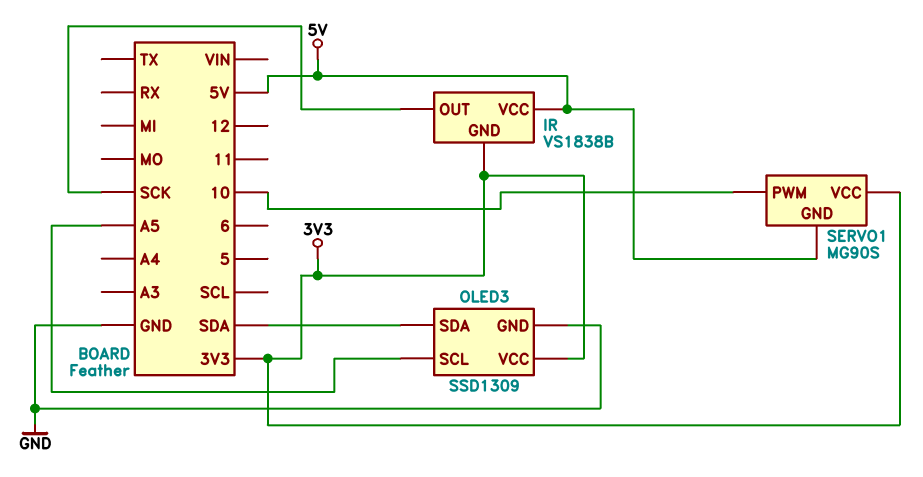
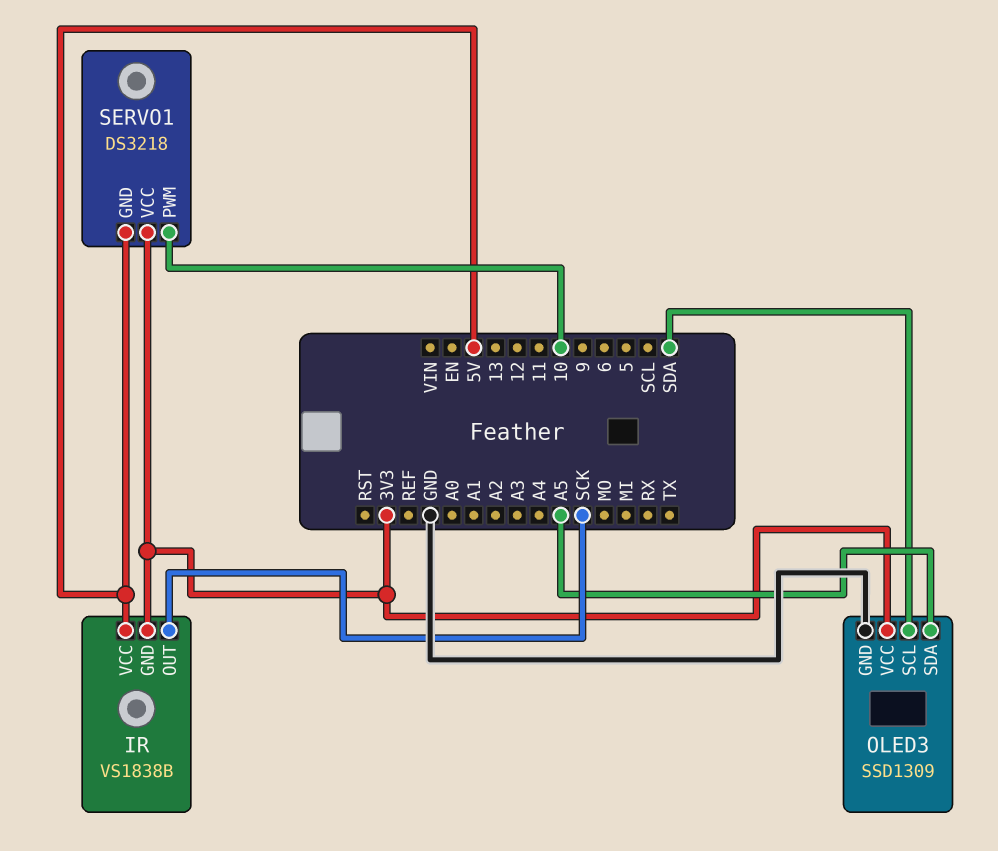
OLED3 pin SCL: A5 -> SDA
OLED3 pin SDA: SDA -> A5
SERVO1: MG90S -> DS3218

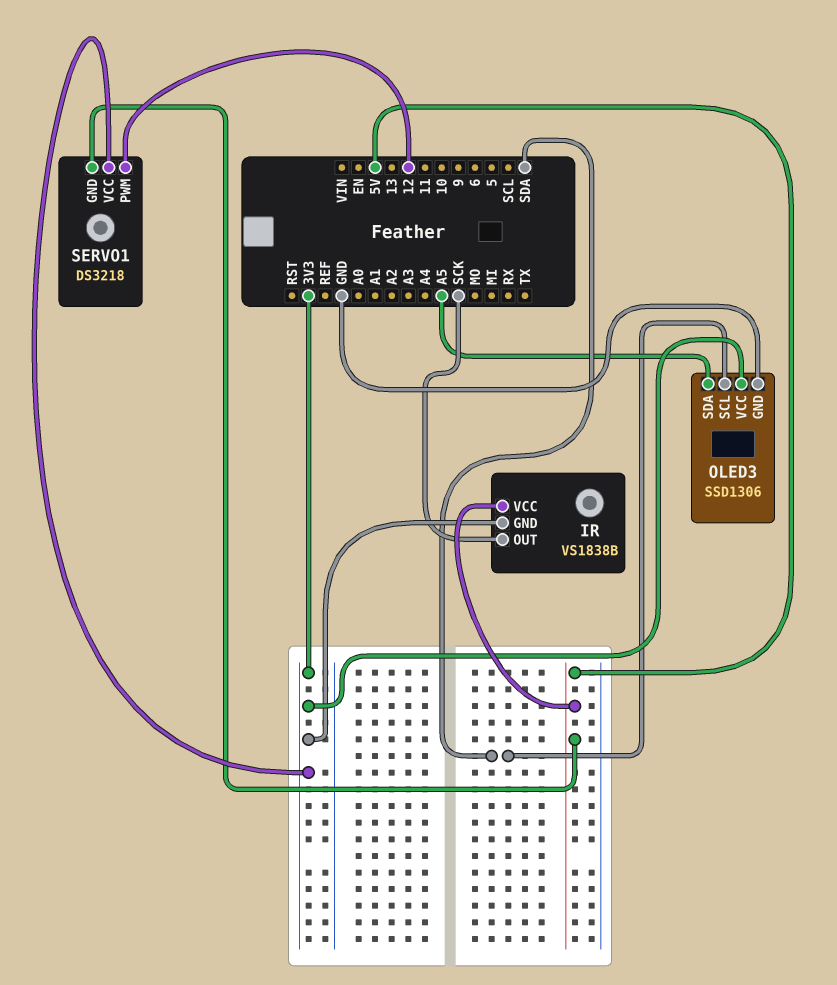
OLED3: SSD1309 -> SSD1306
SERVO1 pin PWM: 10 -> 12

